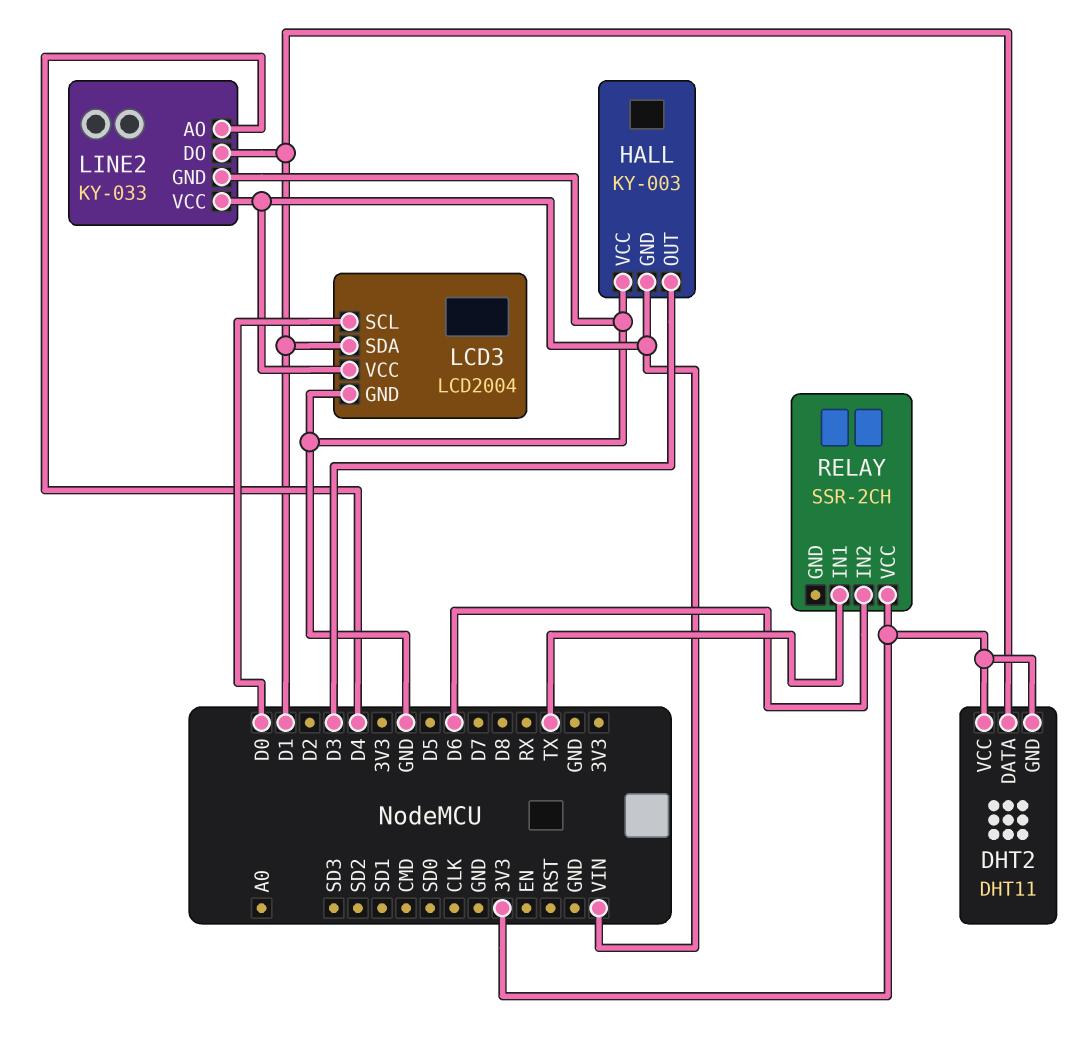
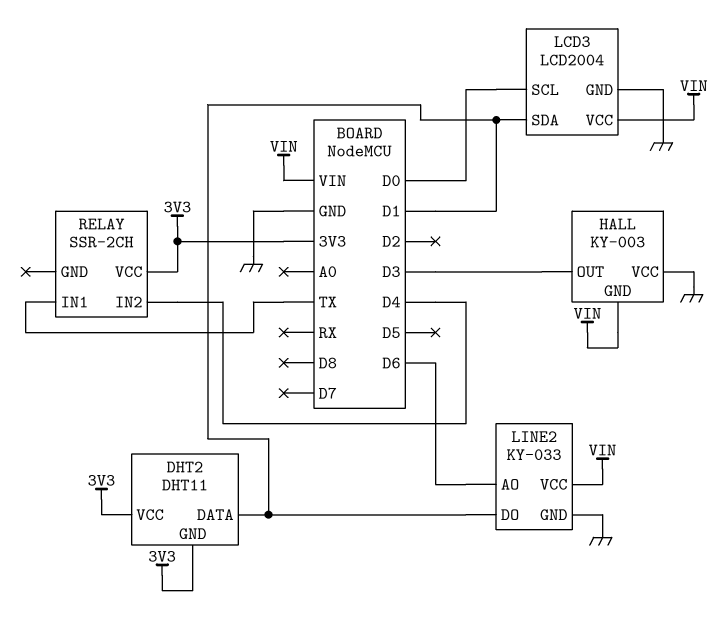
LINE2 pin AO: D4 -> D6
RELAY pin IN2: D6 -> D4

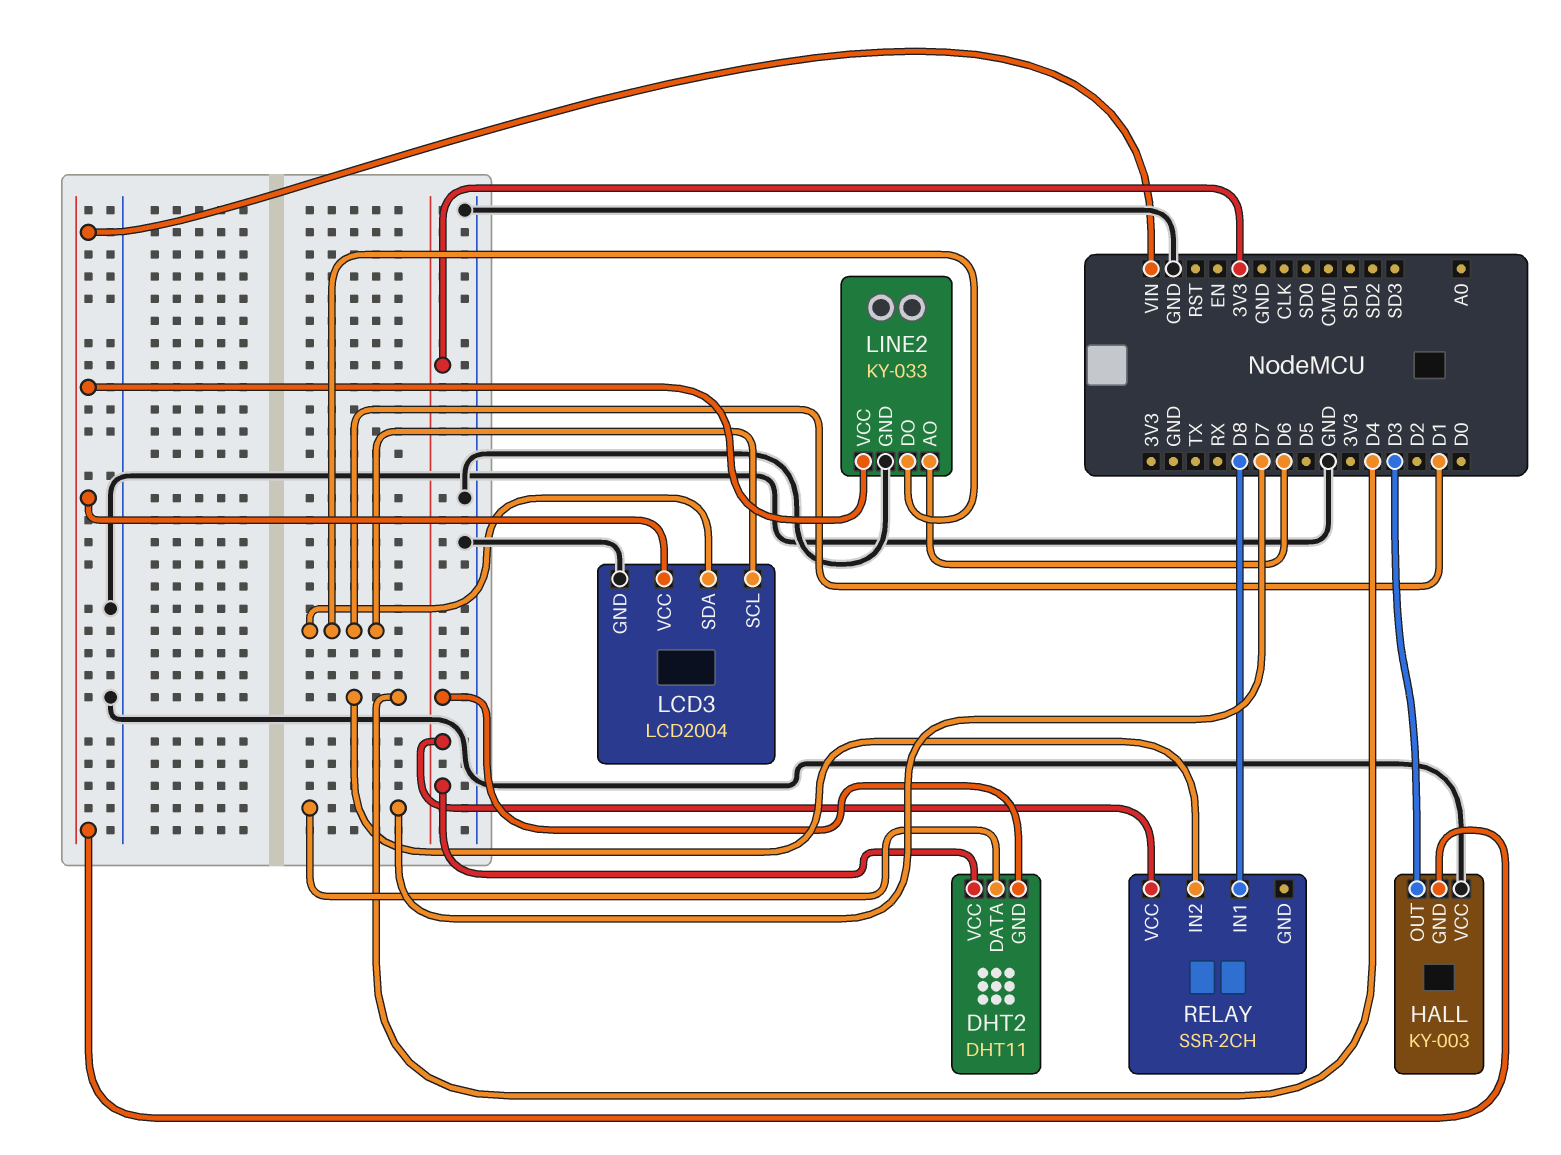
DHT2 pin DATA: D1 -> D7
LCD3 pin SCL: D0 -> D1
RELAY pin IN1: TX -> D8

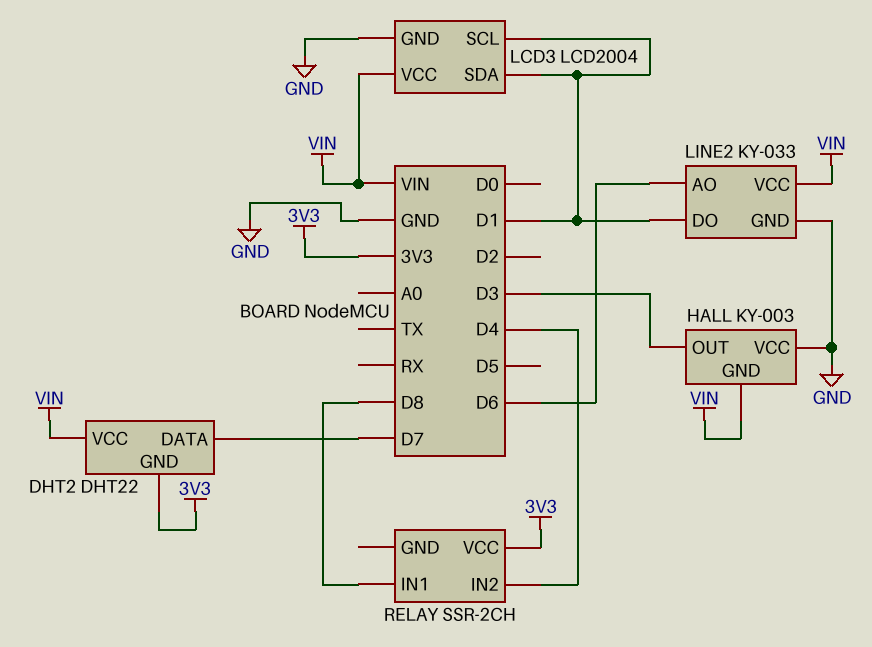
DHT2: DHT11 -> DHT22
DHT2 pin VCC: 3V3 -> VIN

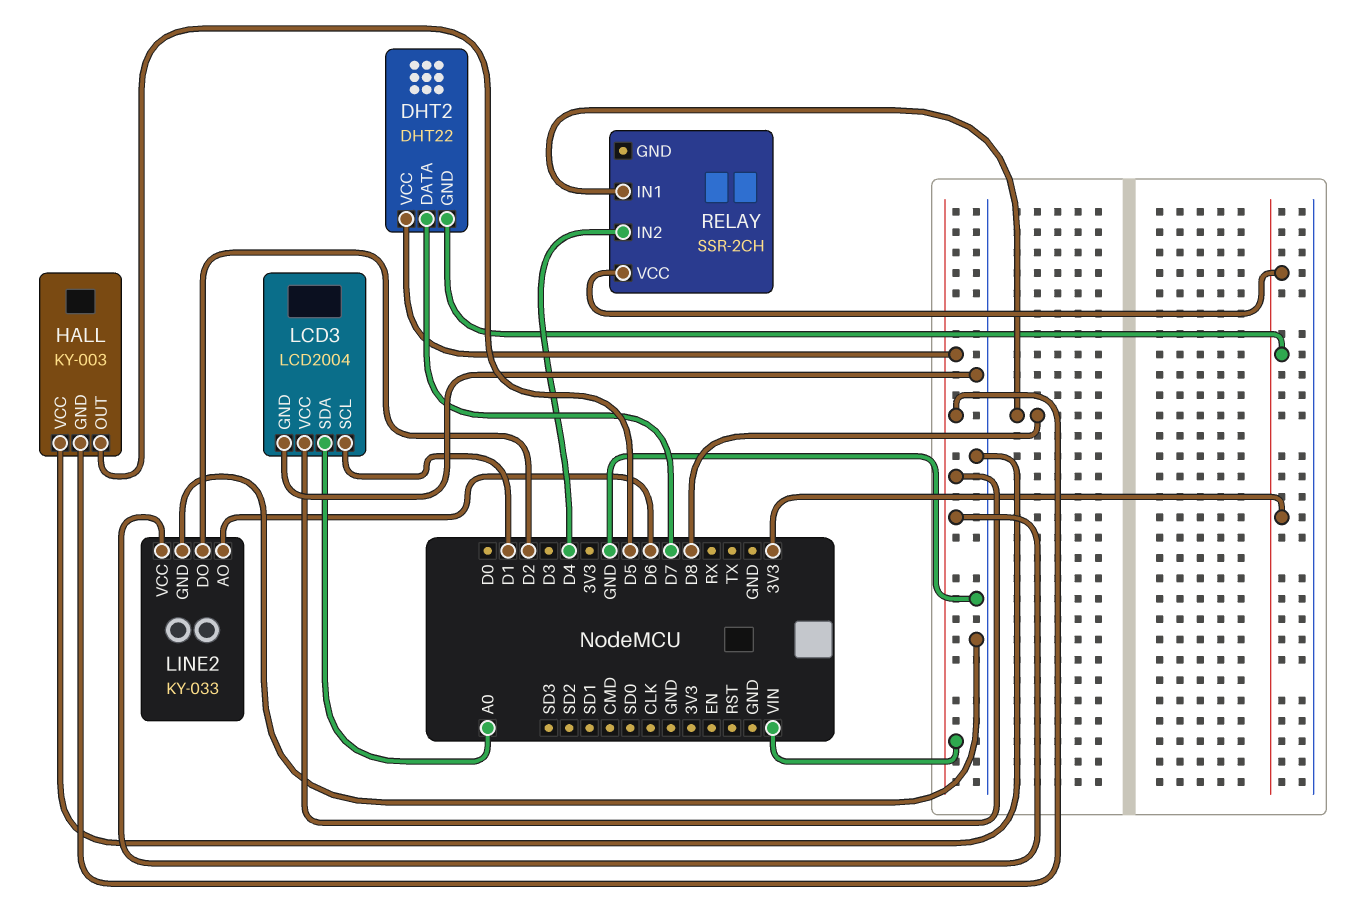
HALL pin OUT: D3 -> D5
LCD3 pin SDA: D1 -> A0
LINE2 pin DO: D1 -> D2

